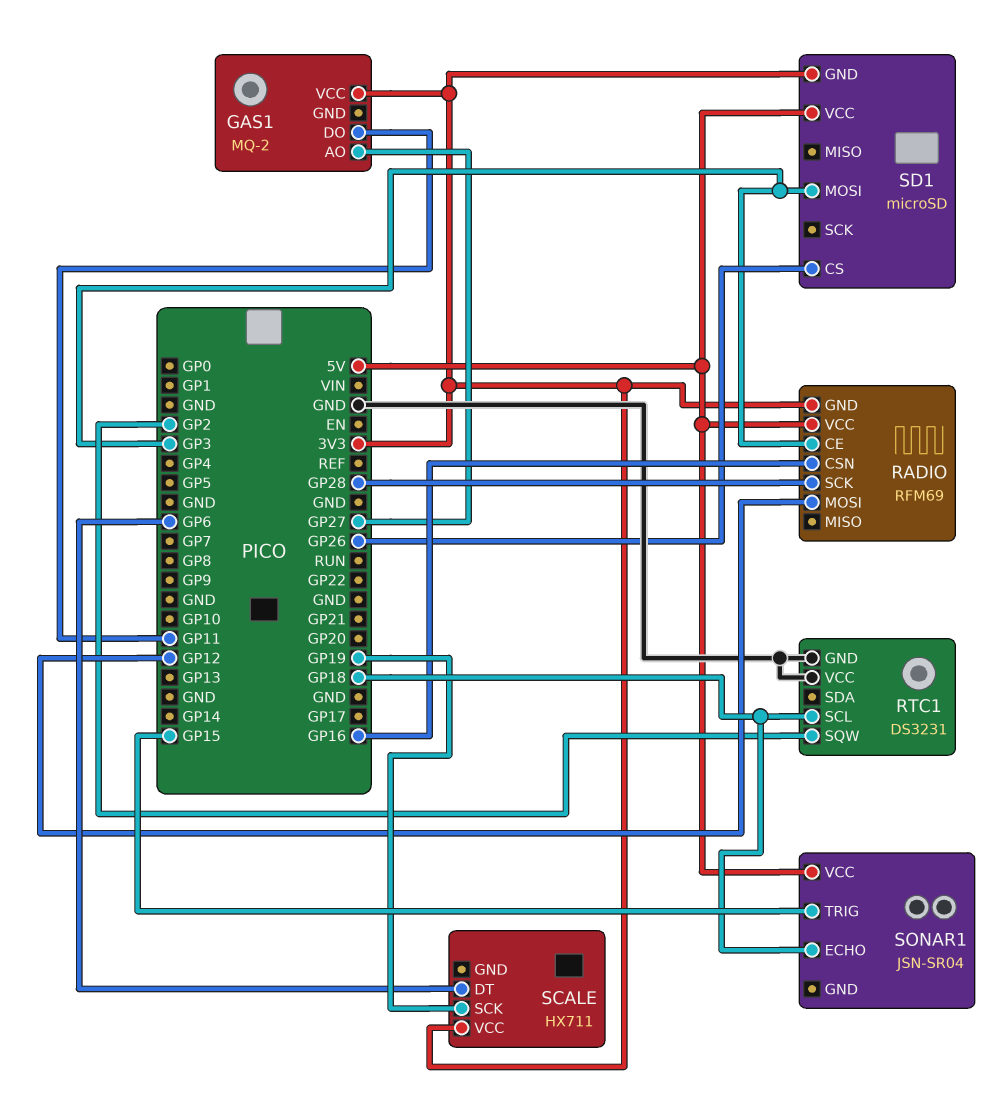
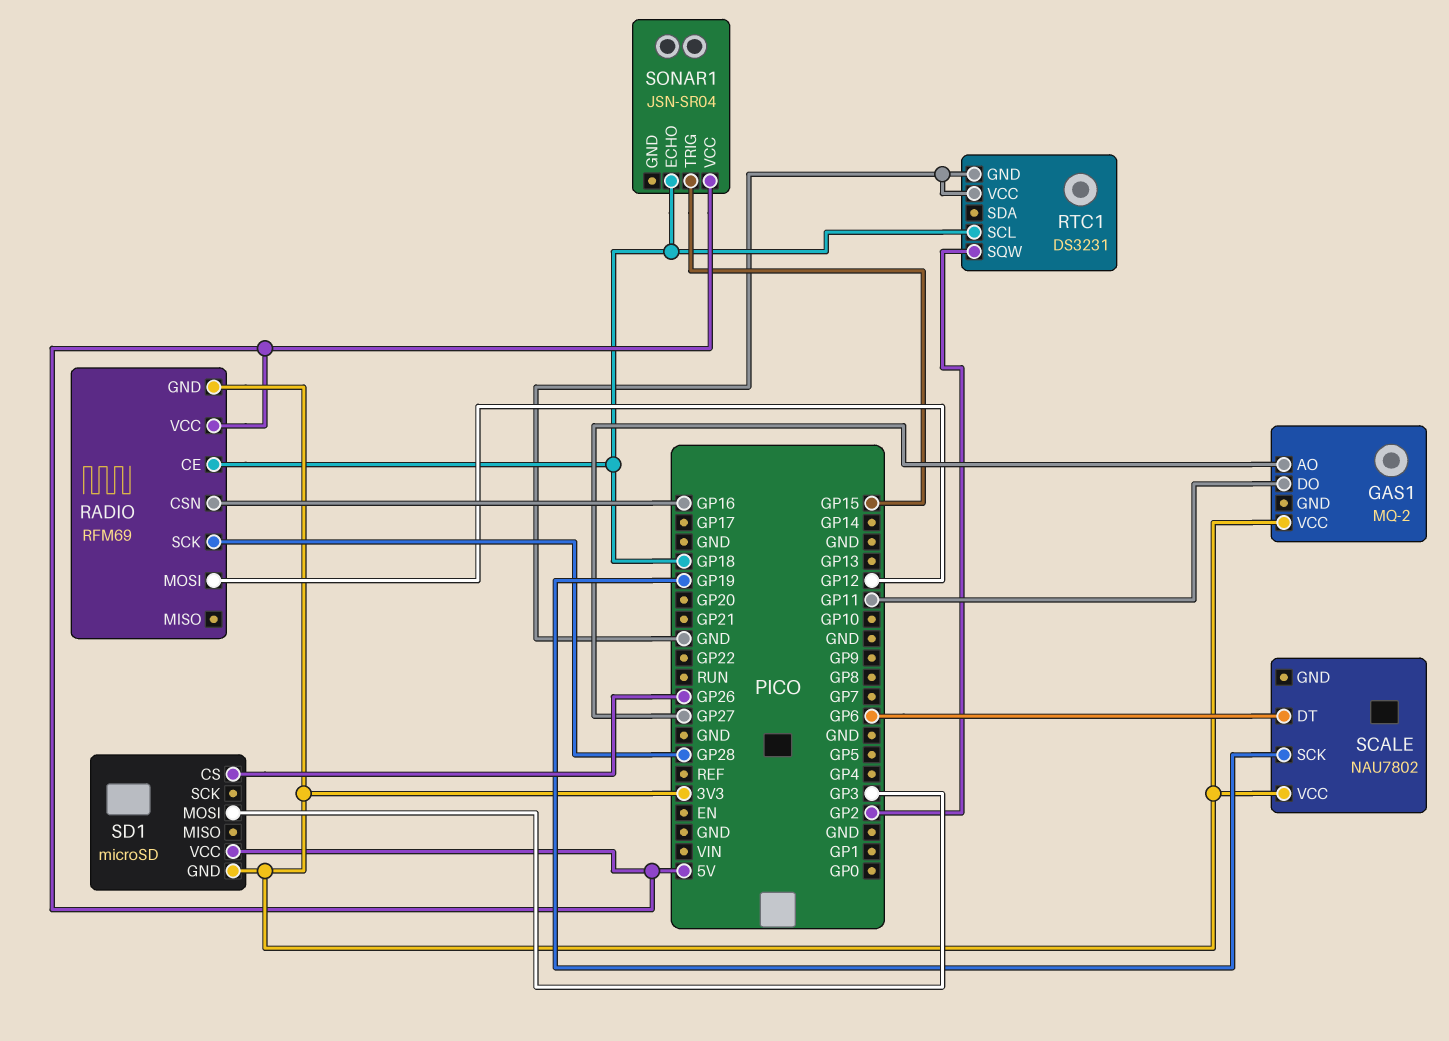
RADIO pin CE: GP3 -> GP18
SCALE: HX711 -> NAU7802

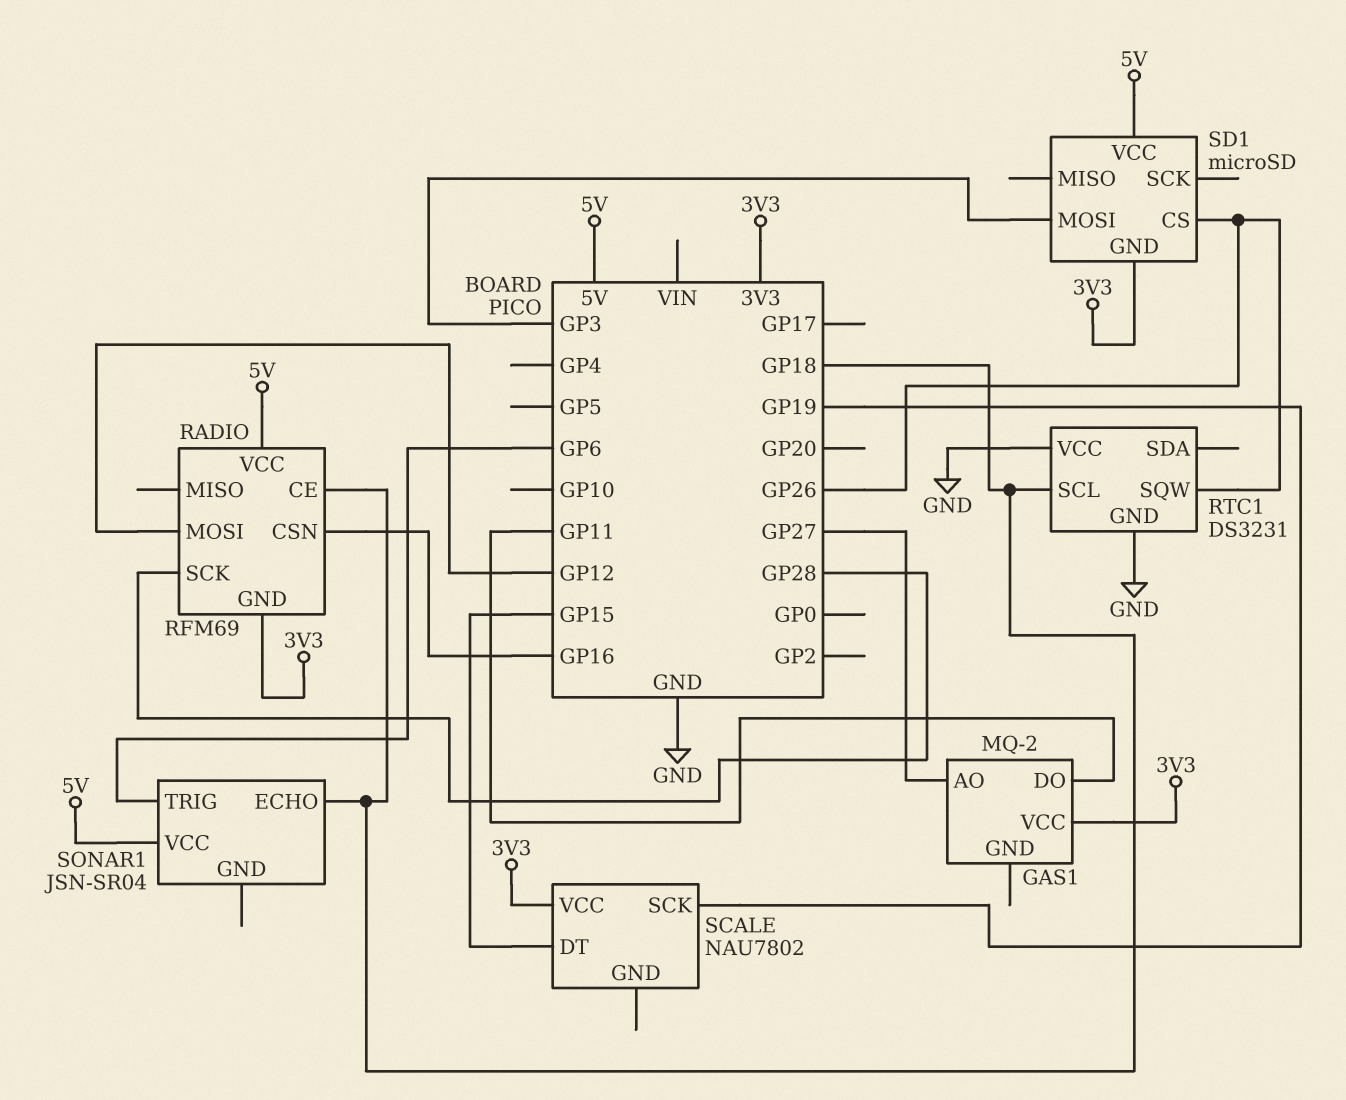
RTC1 pin SQW: GP2 -> GP26
SCALE pin DT: GP6 -> GP15
SONAR1 pin TRIG: GP15 -> GP6

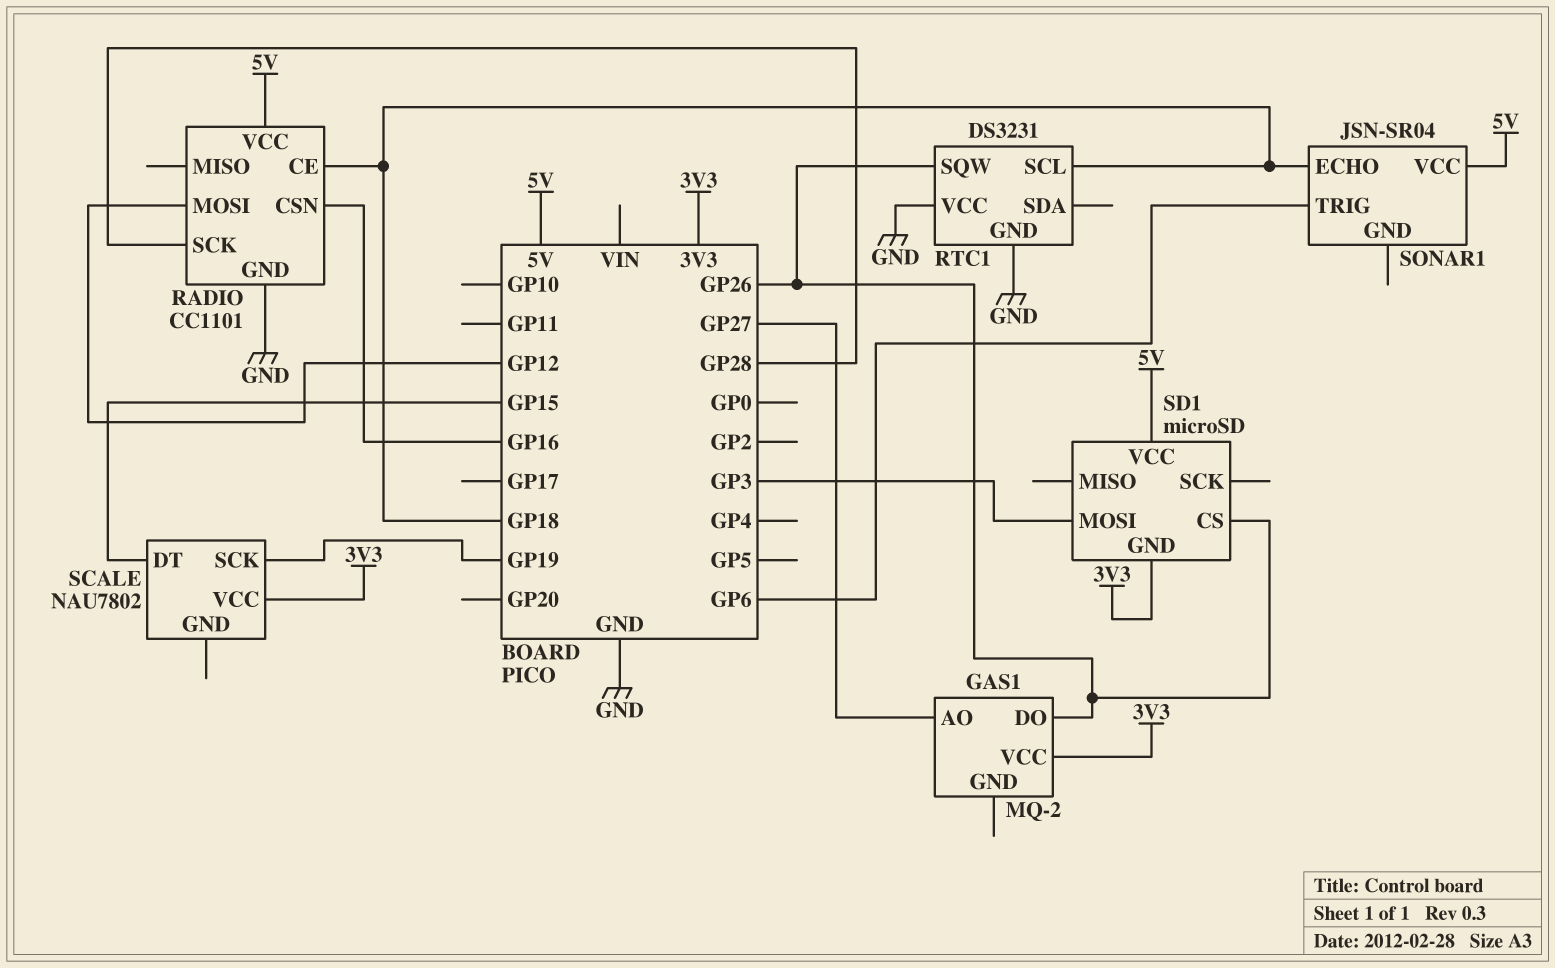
GAS1 pin DO: GP11 -> GP26
RADIO: RFM69 -> CC1101
RADIO pin GND: 3V3 -> GND

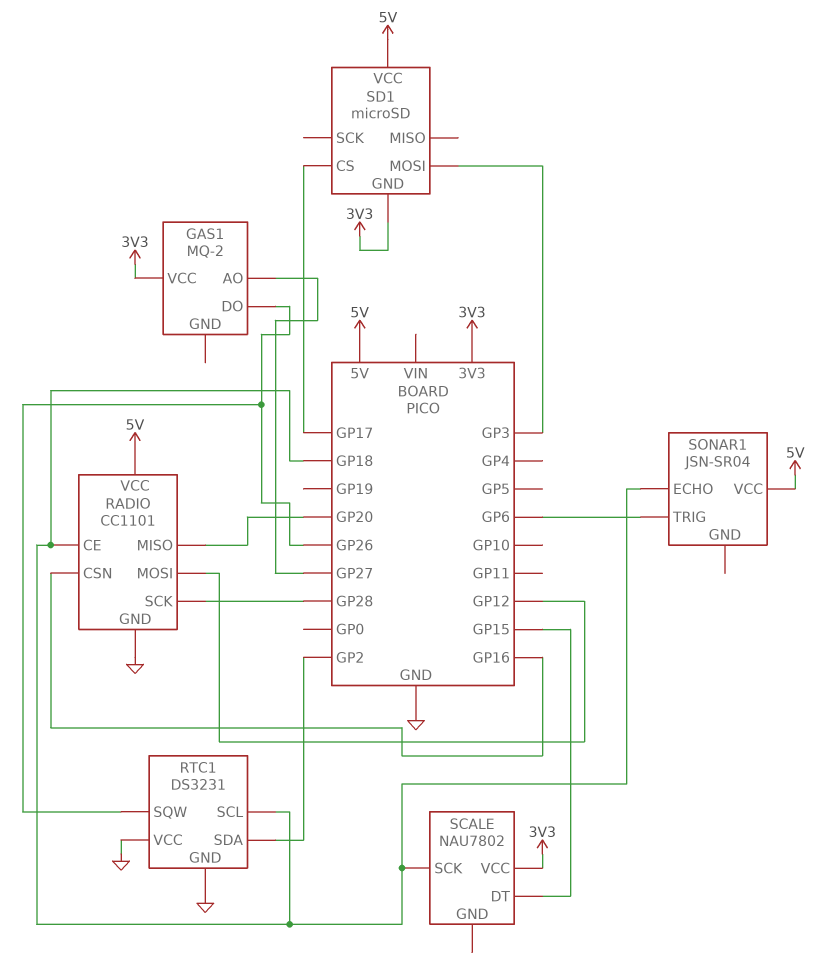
RADIO pin MISO: none -> GP20
RTC1 pin SDA: none -> GP2
SCALE pin SCK: GP19 -> GP18
SD1 pin CS: GP26 -> GP17

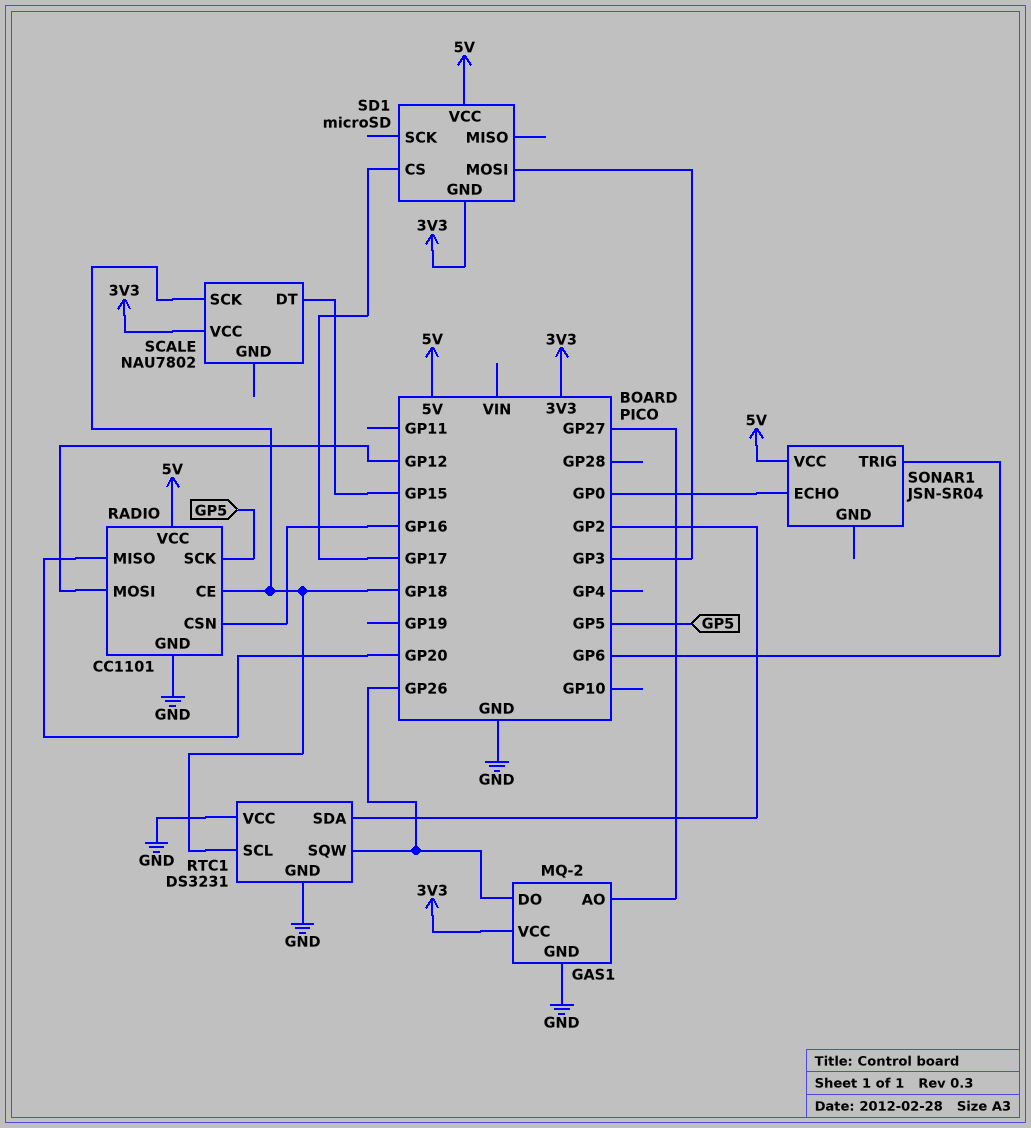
GAS1 pin GND: none -> GND
RADIO pin SCK: GP28 -> GP5
SONAR1 pin ECHO: GP18 -> GP0

